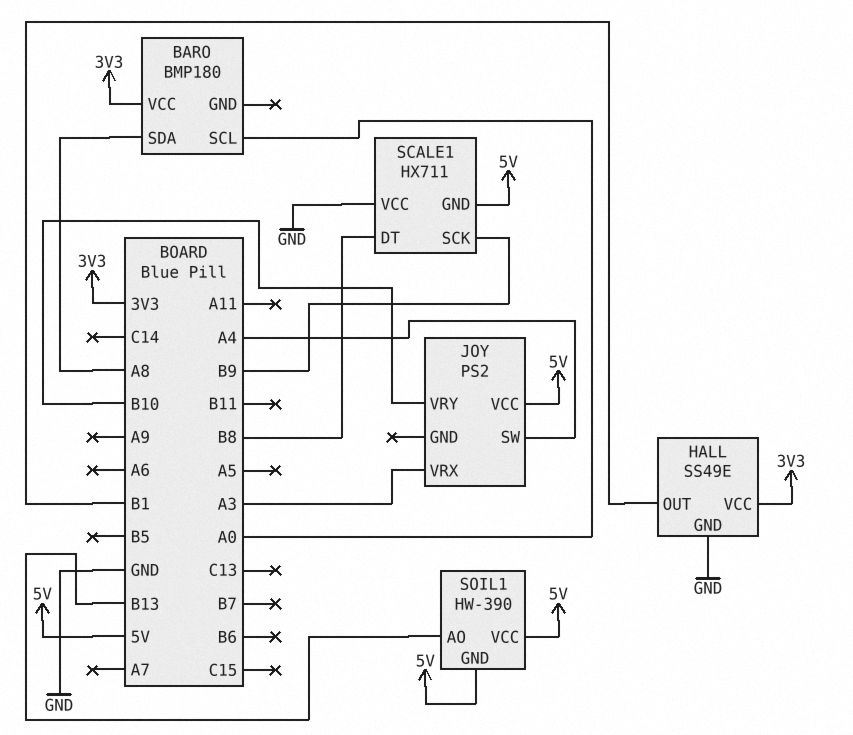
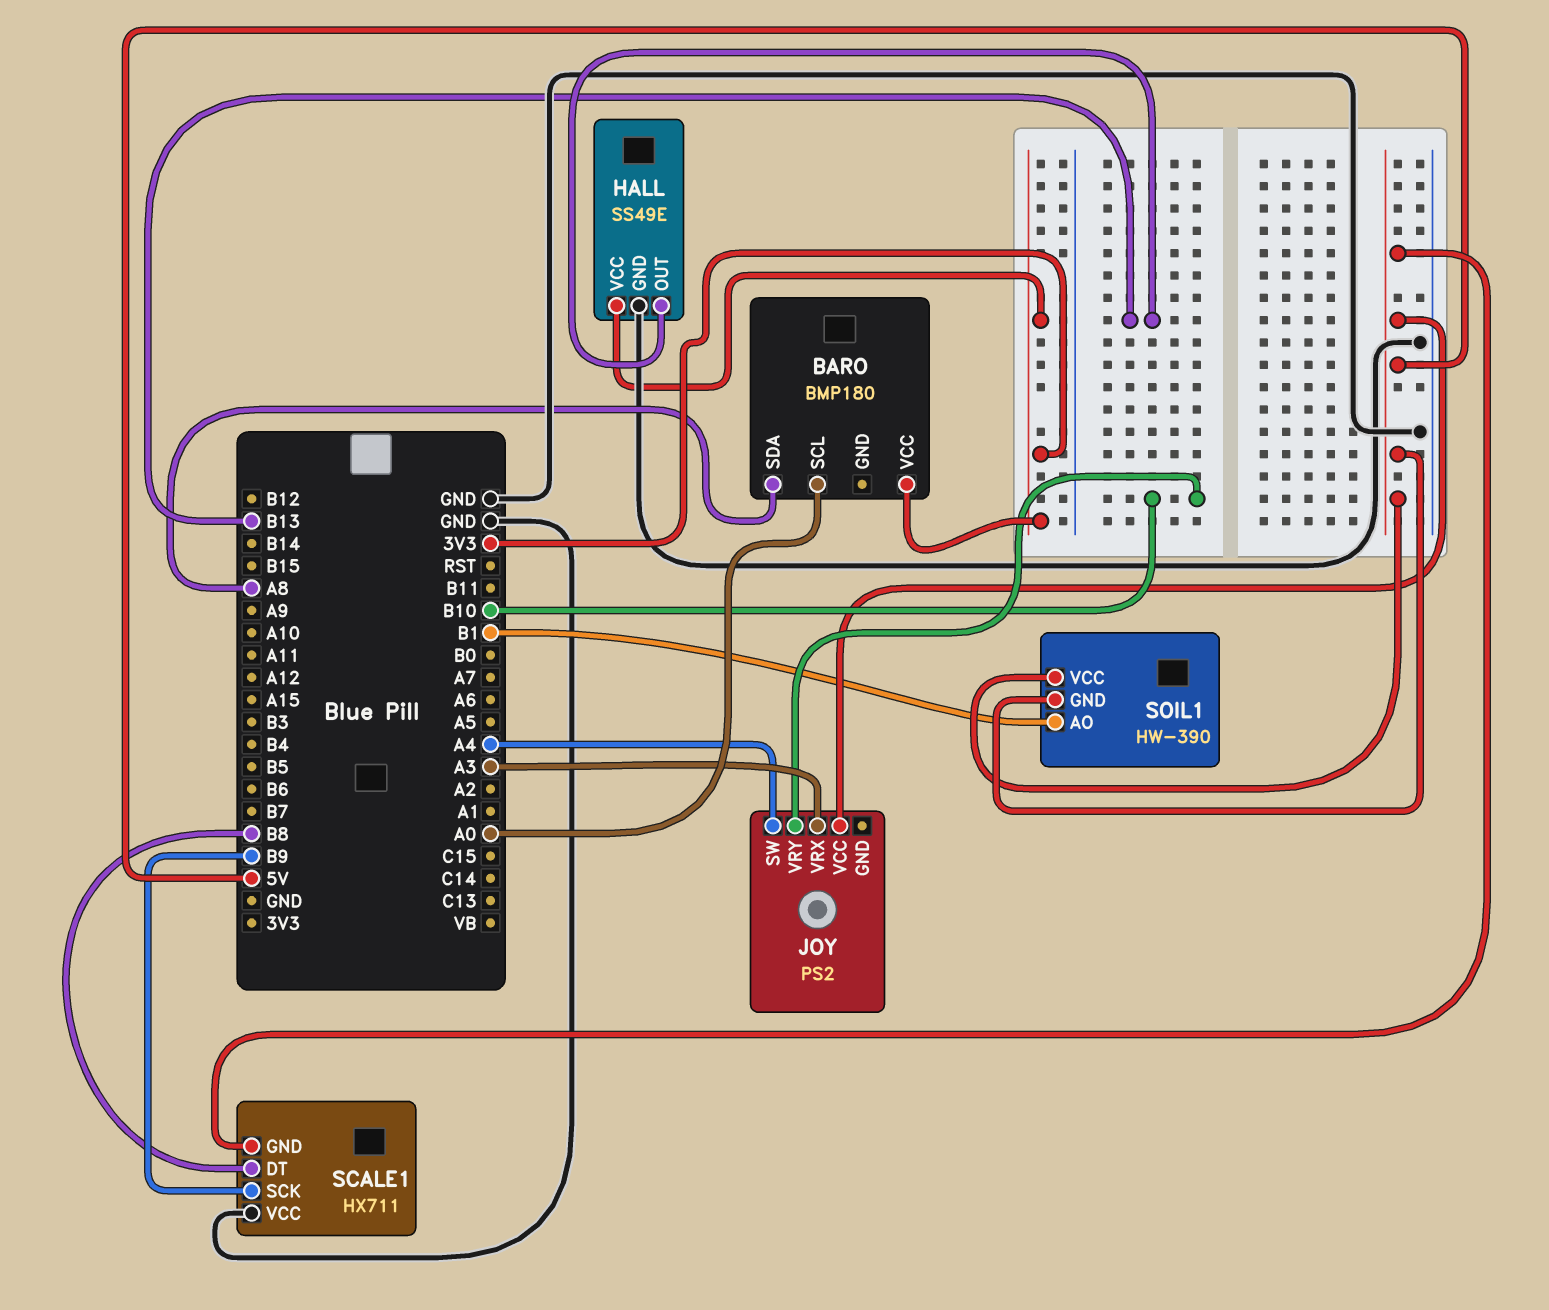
HALL pin OUT: B1 -> B13
SOIL1 pin AO: B13 -> B1

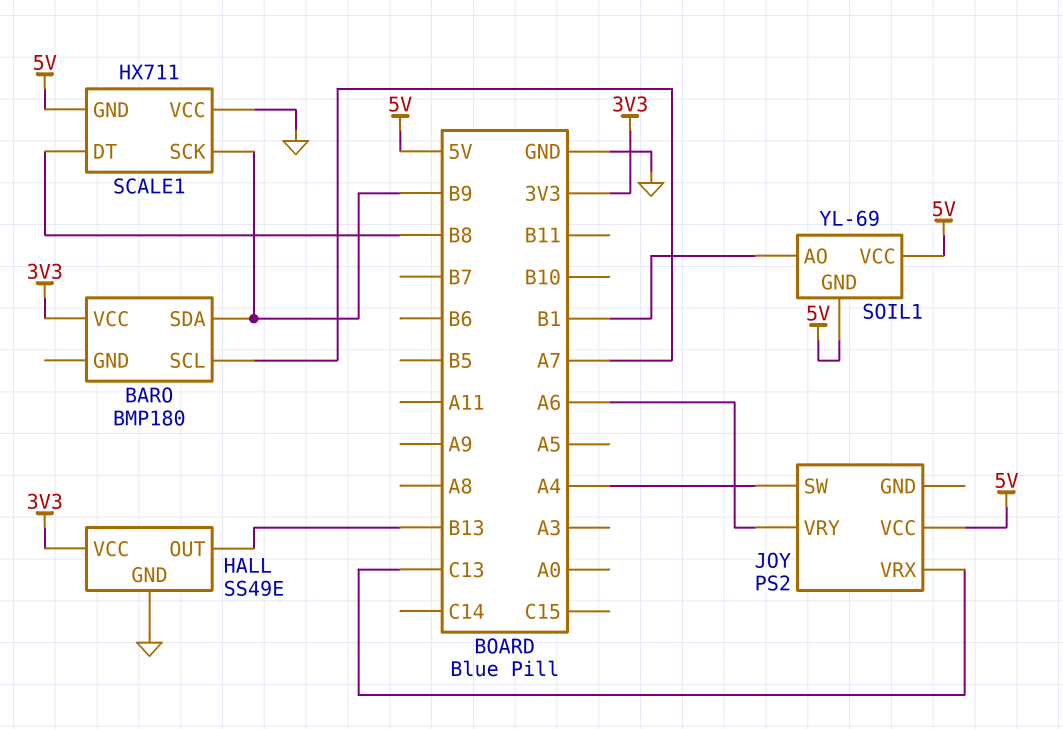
BARO pin SCL: A0 -> A7
BARO pin SDA: A8 -> B9
JOY pin VRX: A3 -> C13
JOY pin VRY: B10 -> A6
SOIL1: HW-390 -> YL-69

